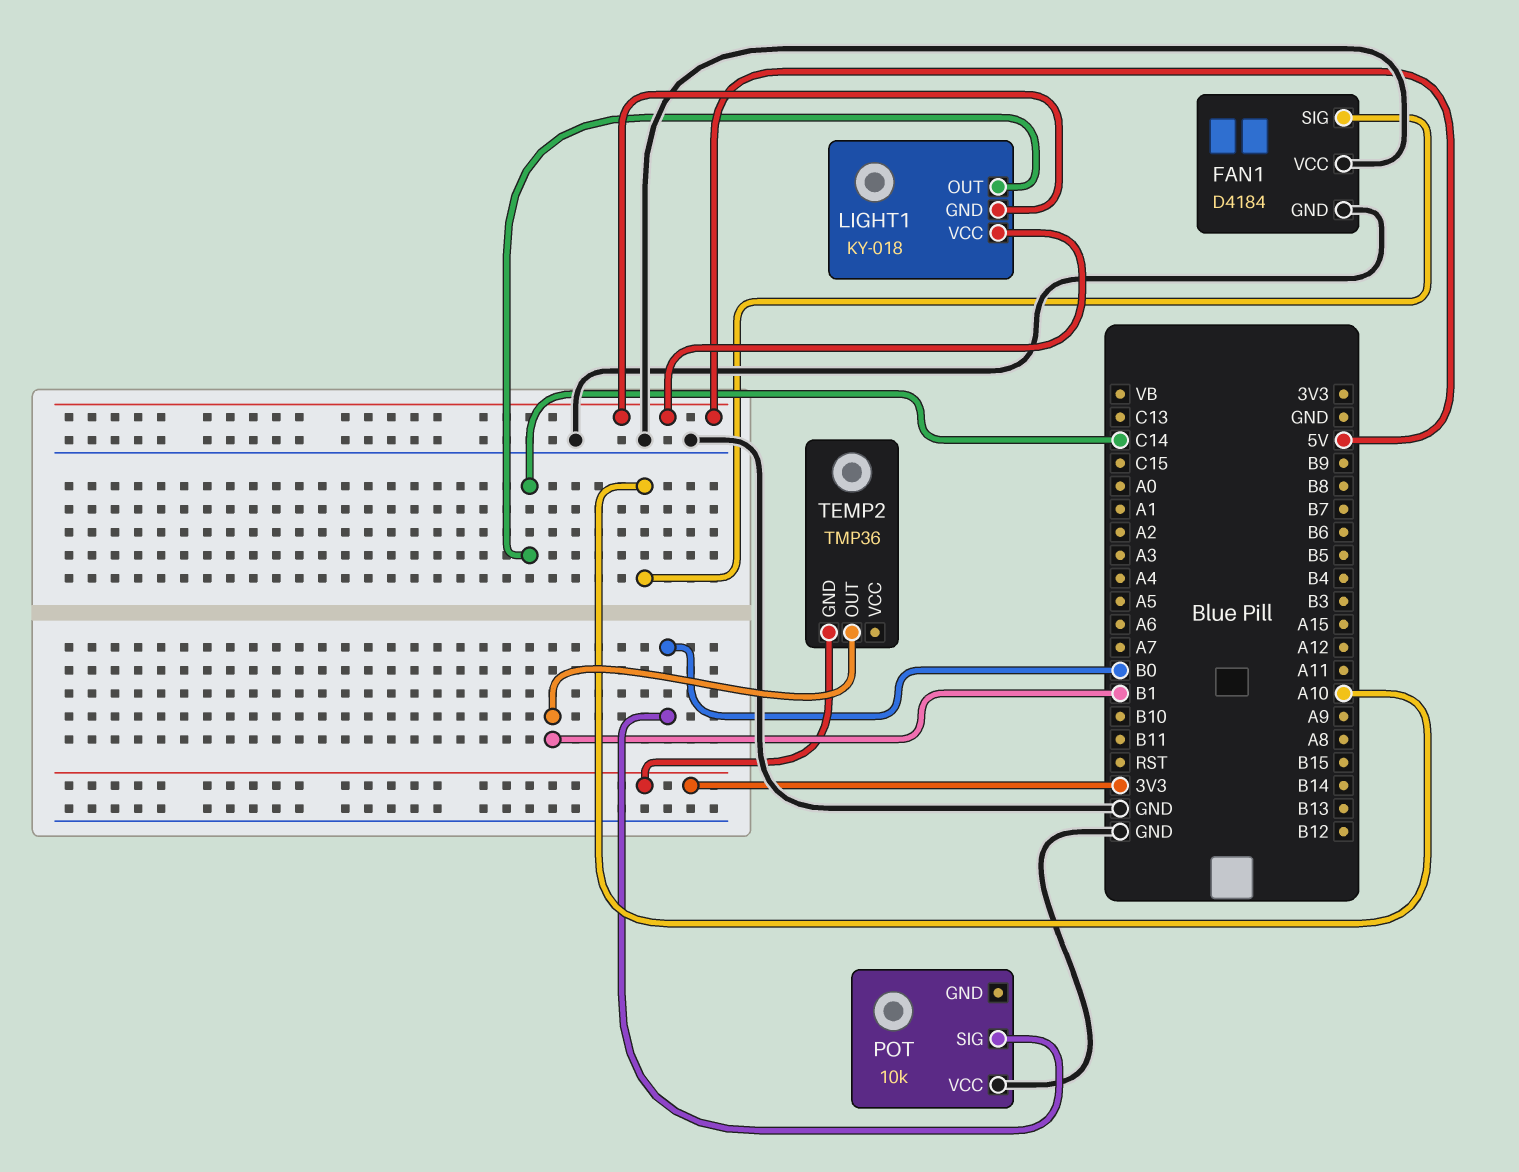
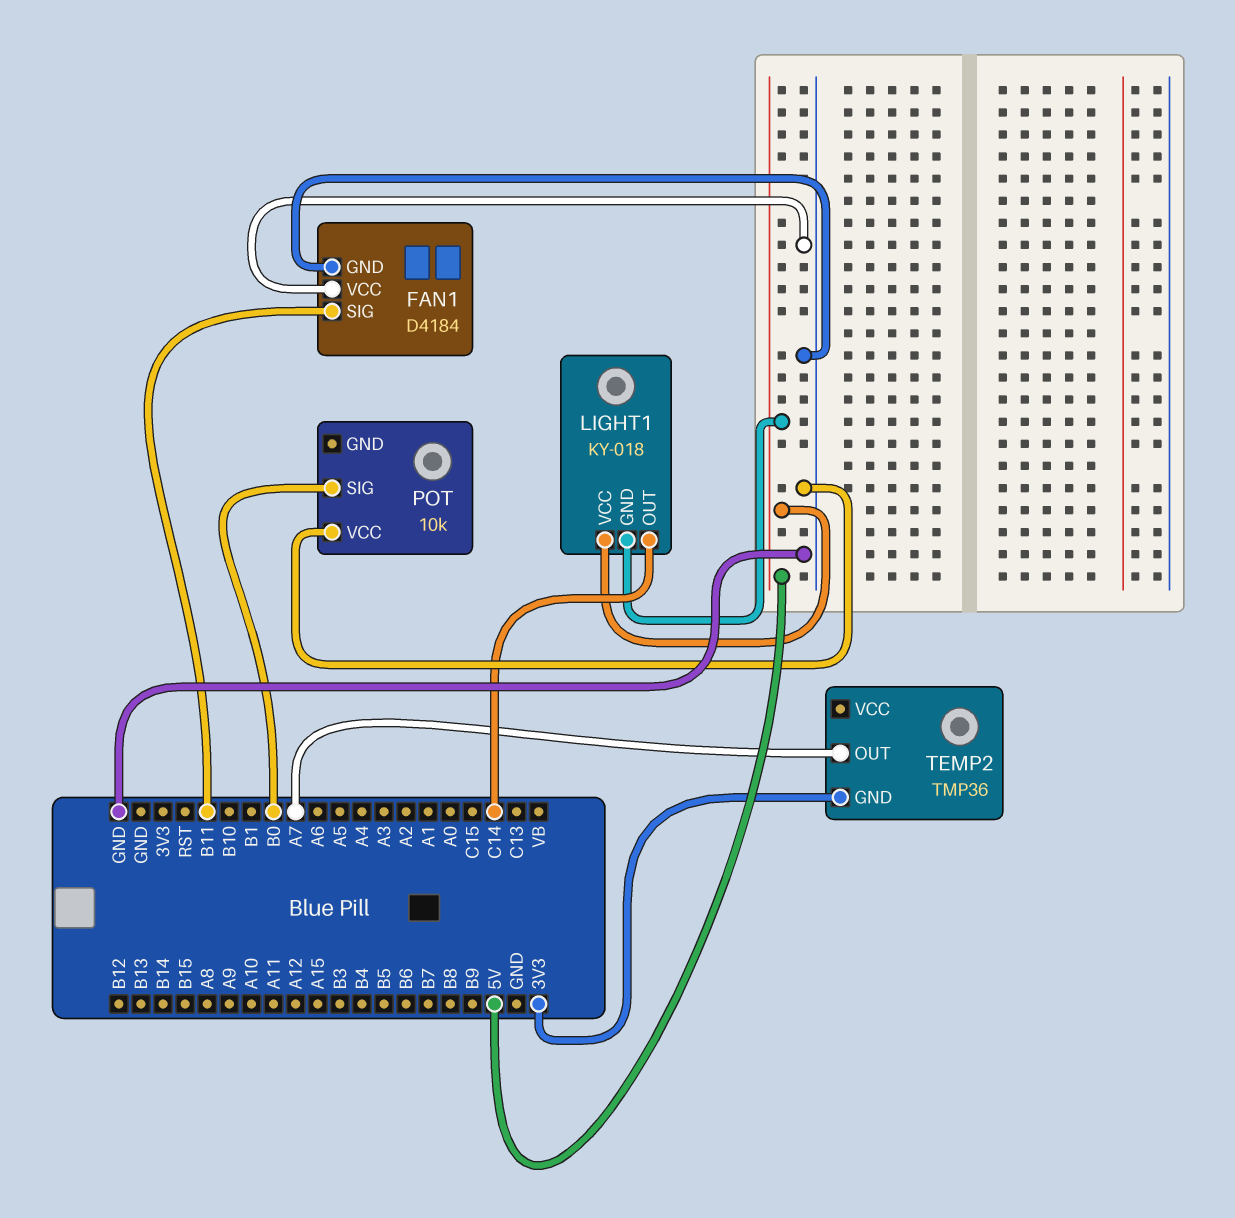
FAN1 pin SIG: A10 -> B11
TEMP2 pin OUT: B1 -> A7

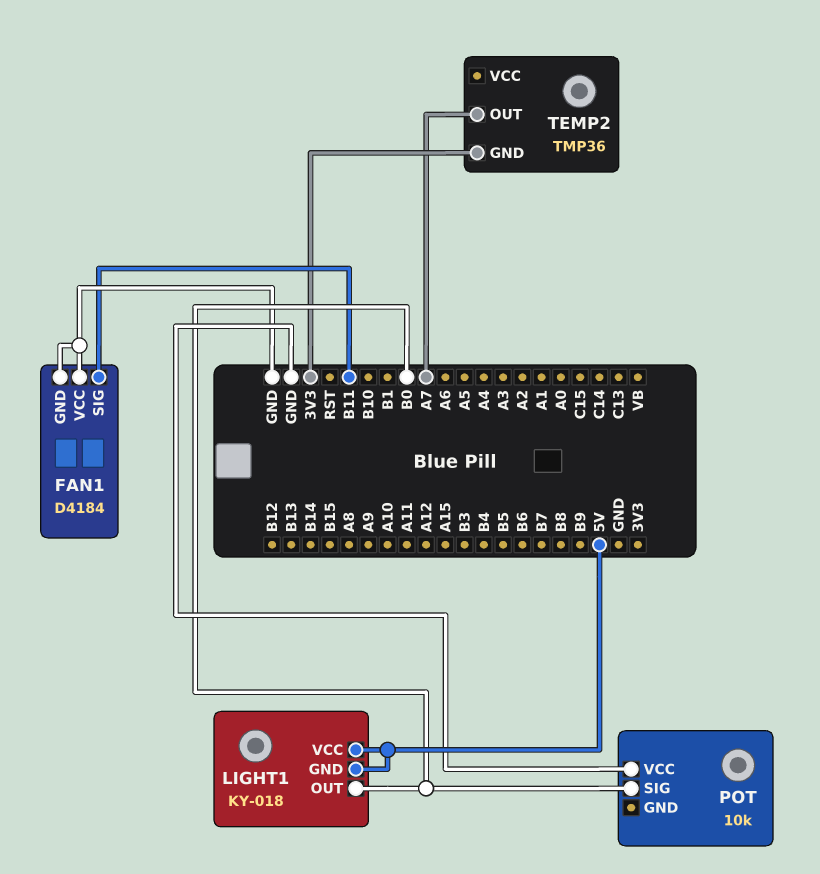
LIGHT1 pin OUT: C14 -> B0

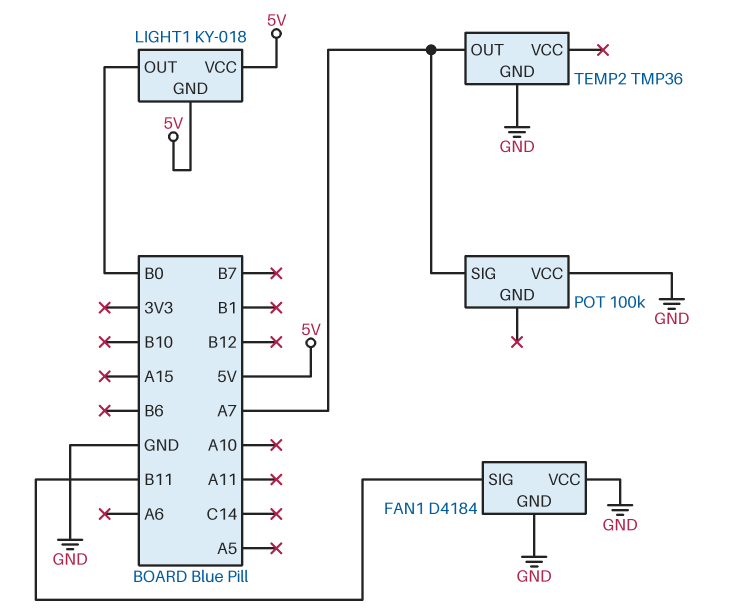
POT: 10k -> 100k
POT pin SIG: B0 -> A7
TEMP2 pin GND: 3V3 -> GND

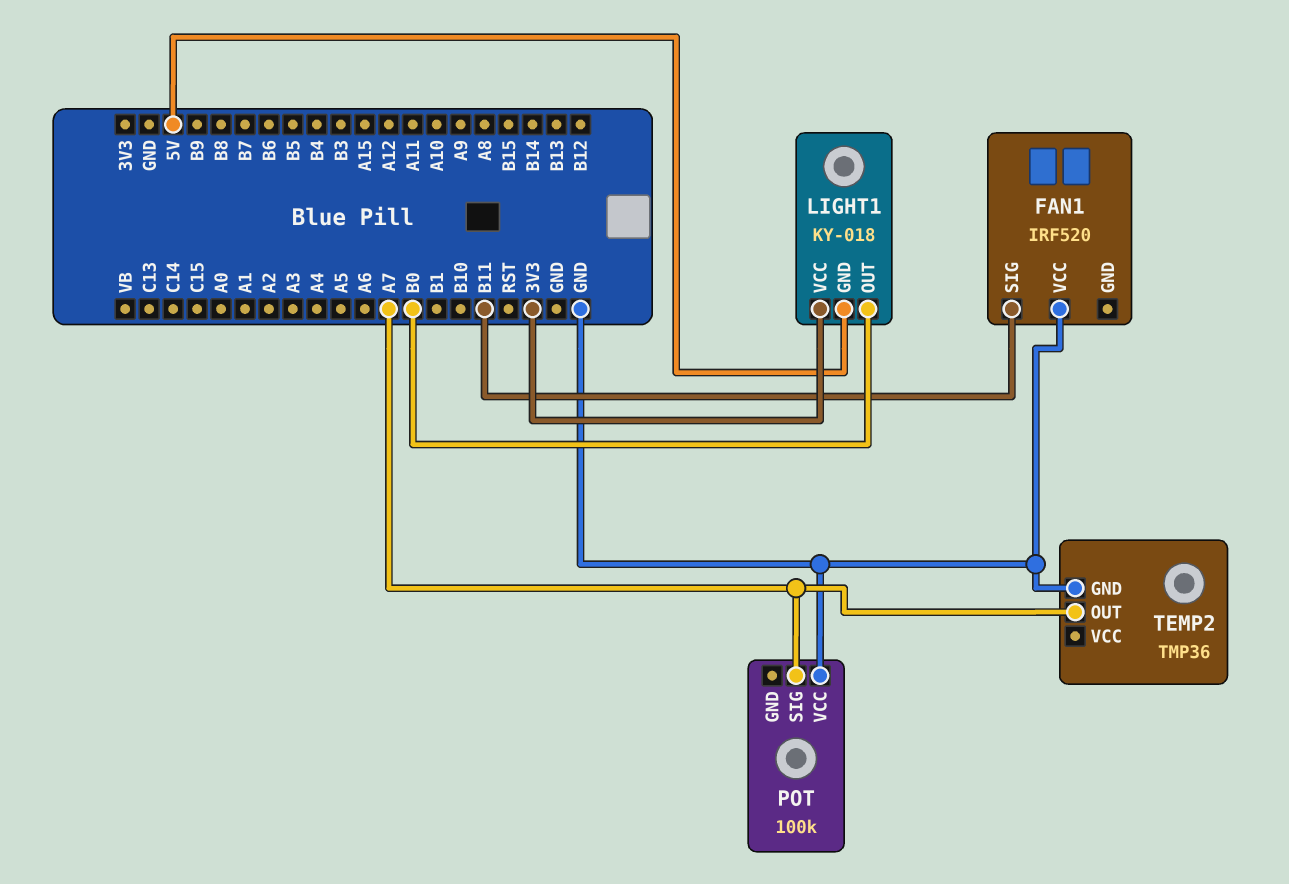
FAN1: D4184 -> IRF520
FAN1 pin GND: GND -> none
LIGHT1 pin VCC: 5V -> 3V3

